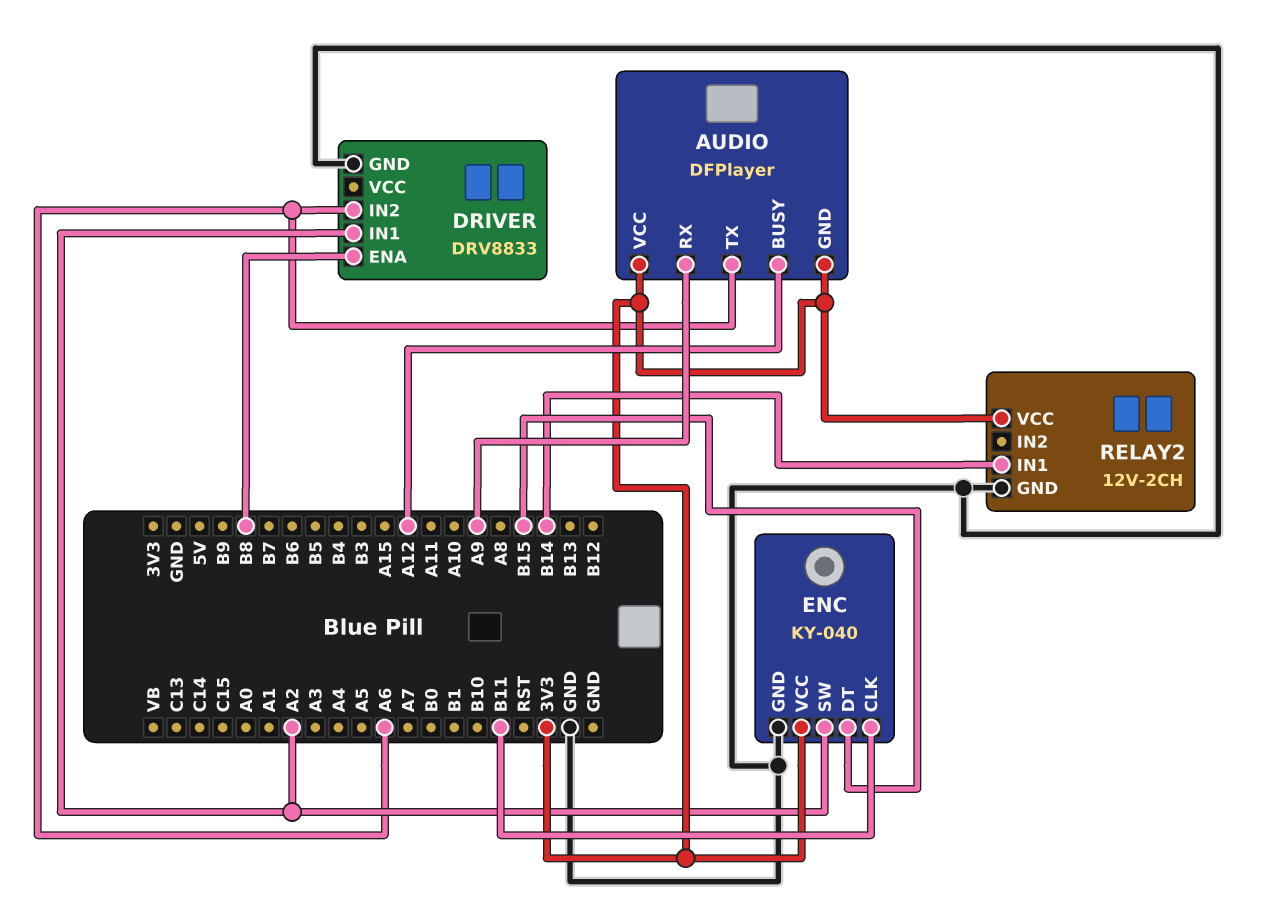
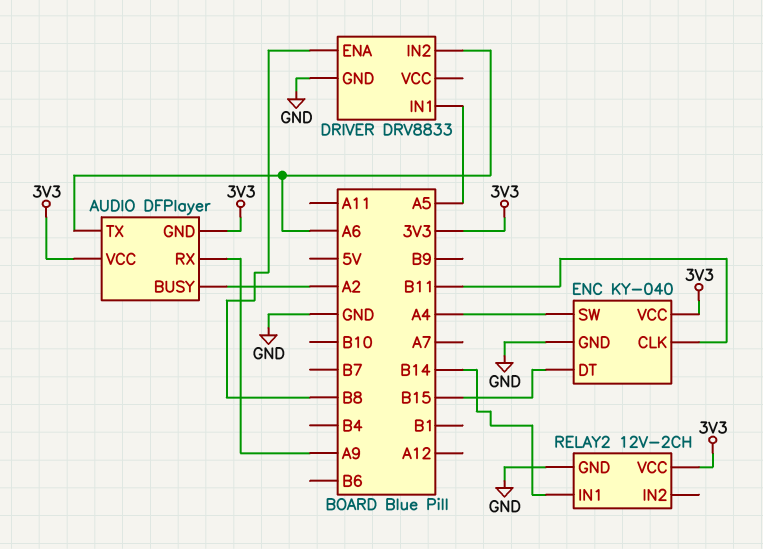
AUDIO pin BUSY: A12 -> A2
DRIVER pin IN1: A2 -> A5
ENC pin SW: A2 -> A4

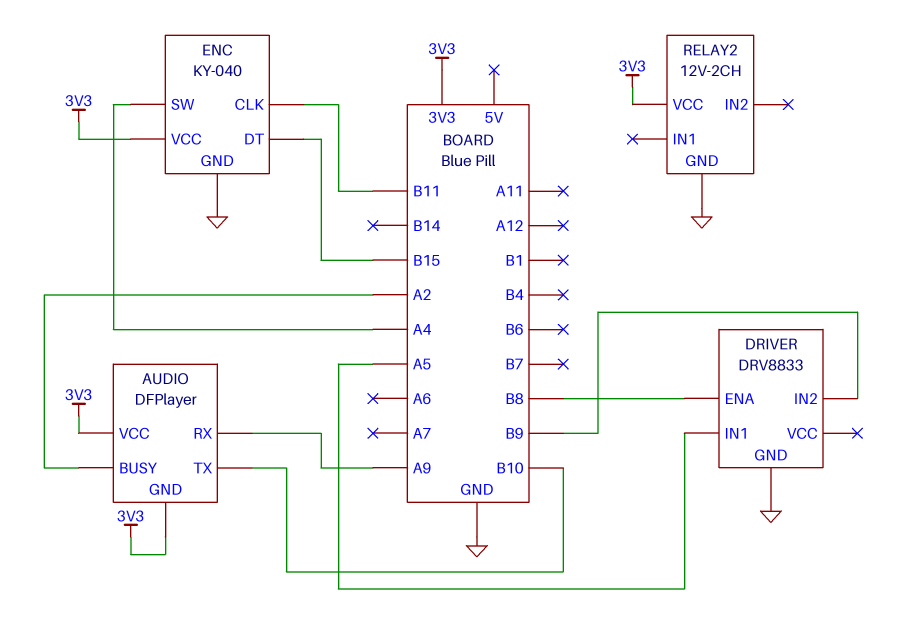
AUDIO pin TX: A6 -> B10
DRIVER pin IN2: A6 -> B9
RELAY2 pin IN1: B14 -> none

